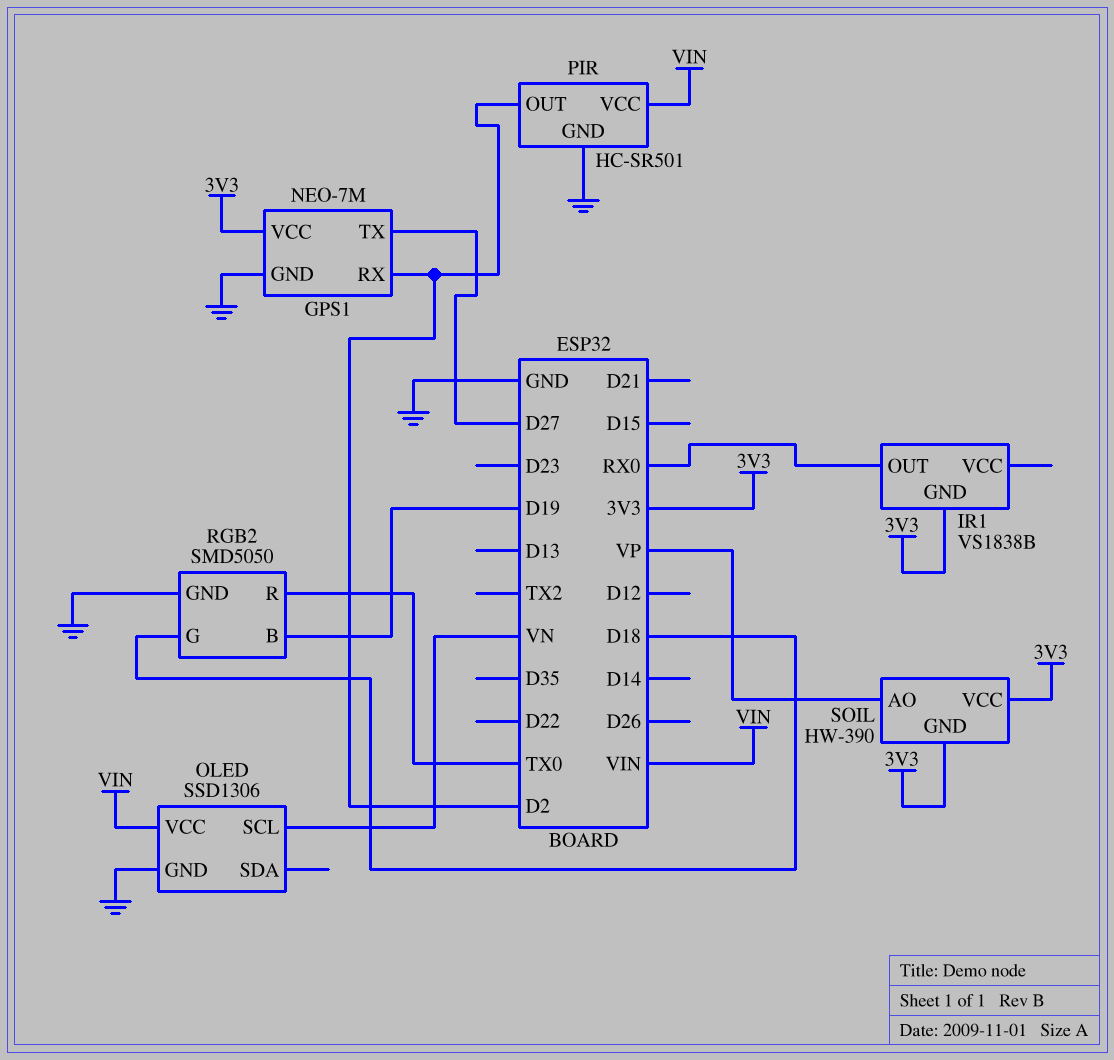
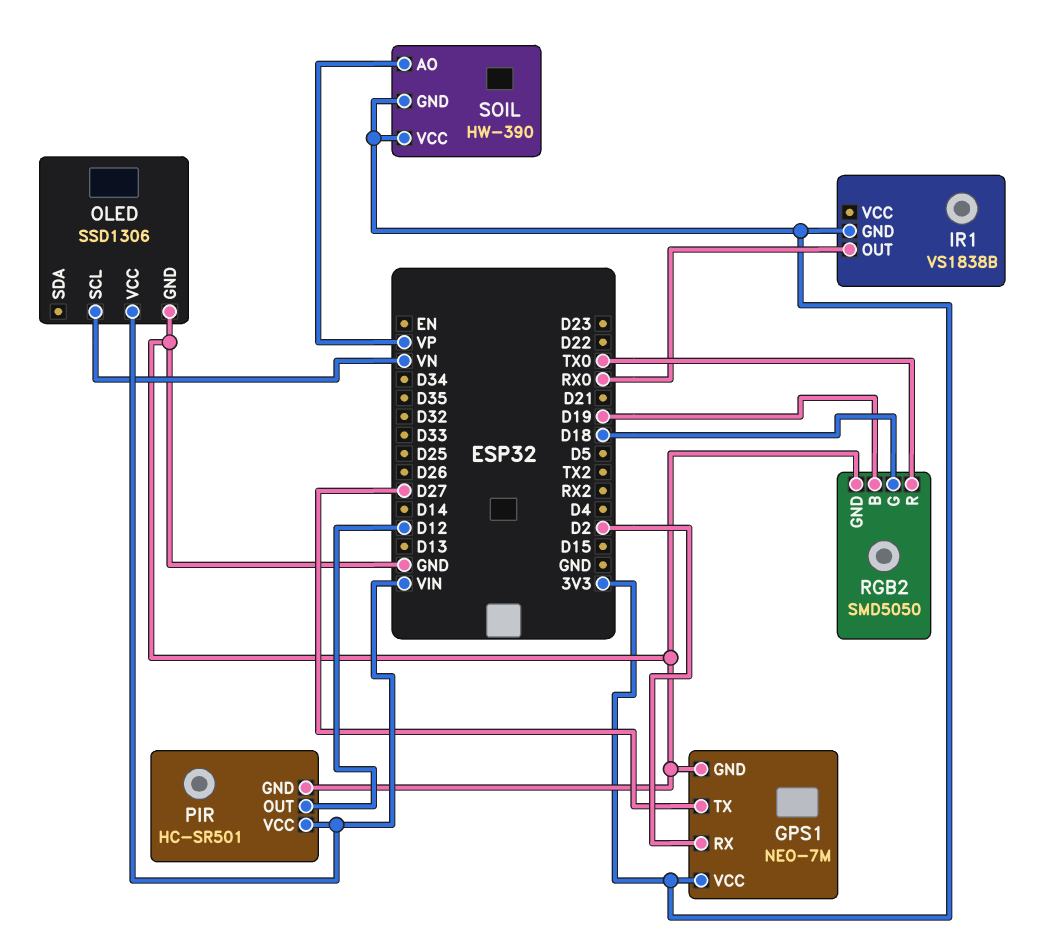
PIR pin OUT: D2 -> D12

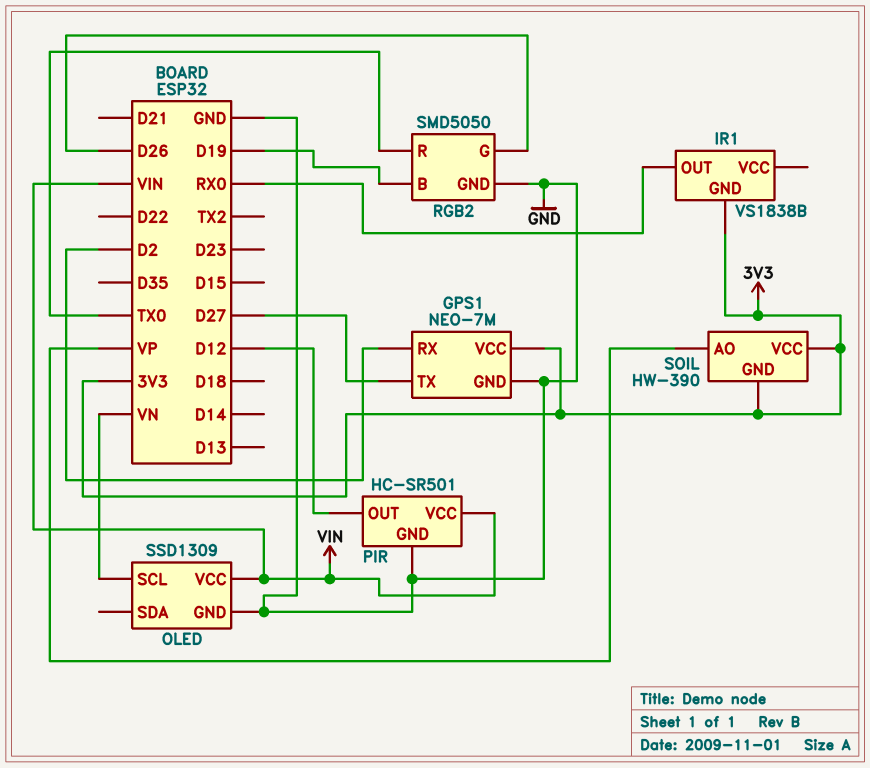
OLED: SSD1306 -> SSD1309
RGB2 pin G: D18 -> D26

